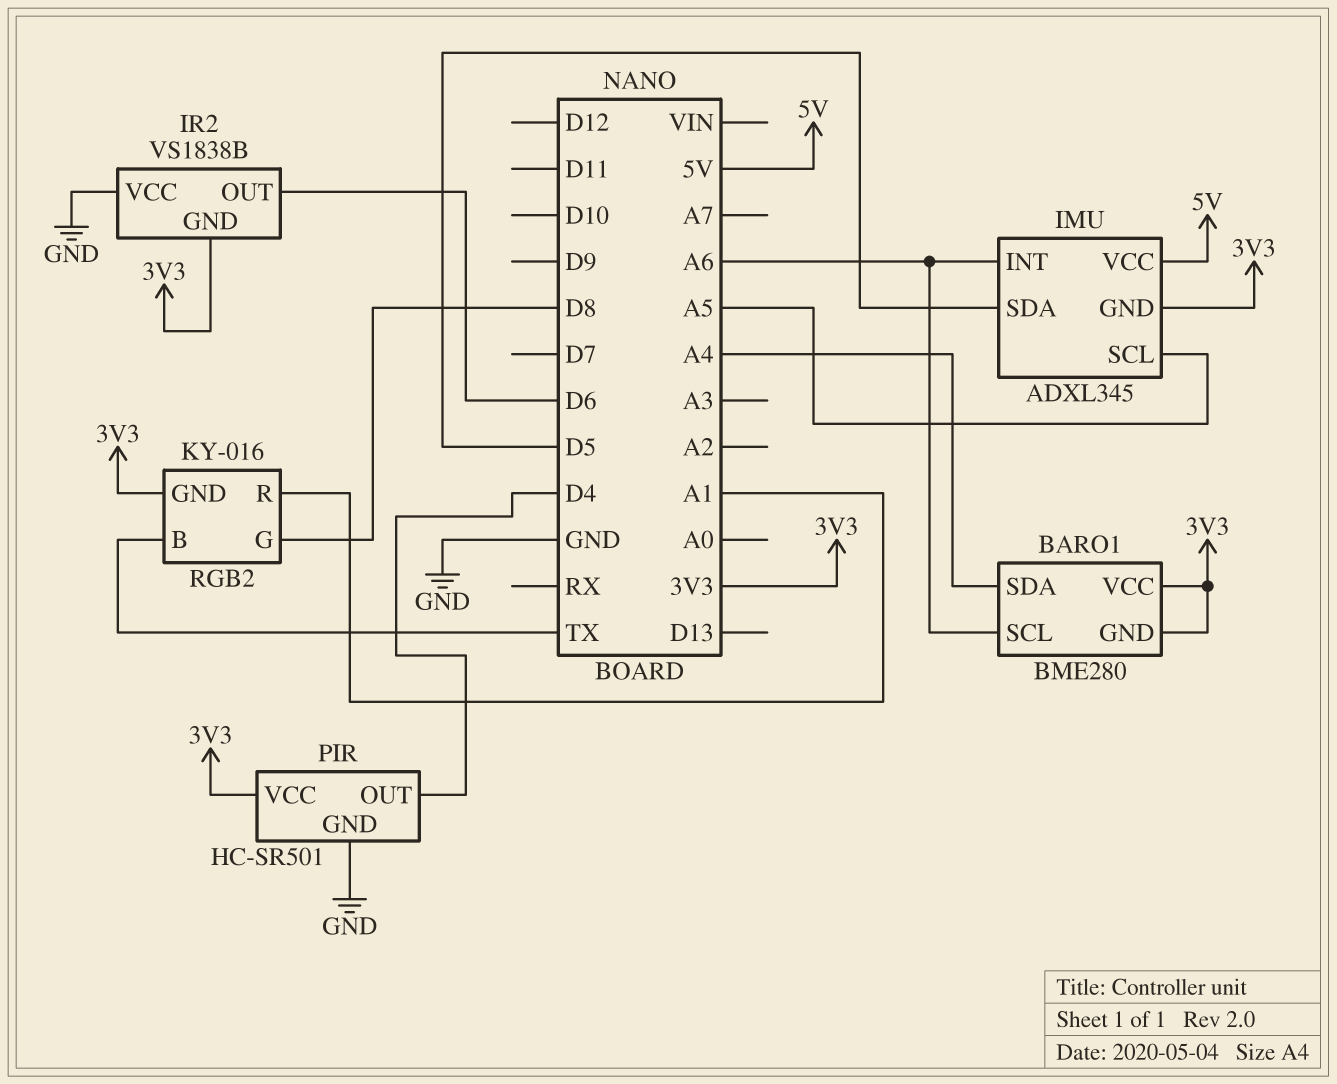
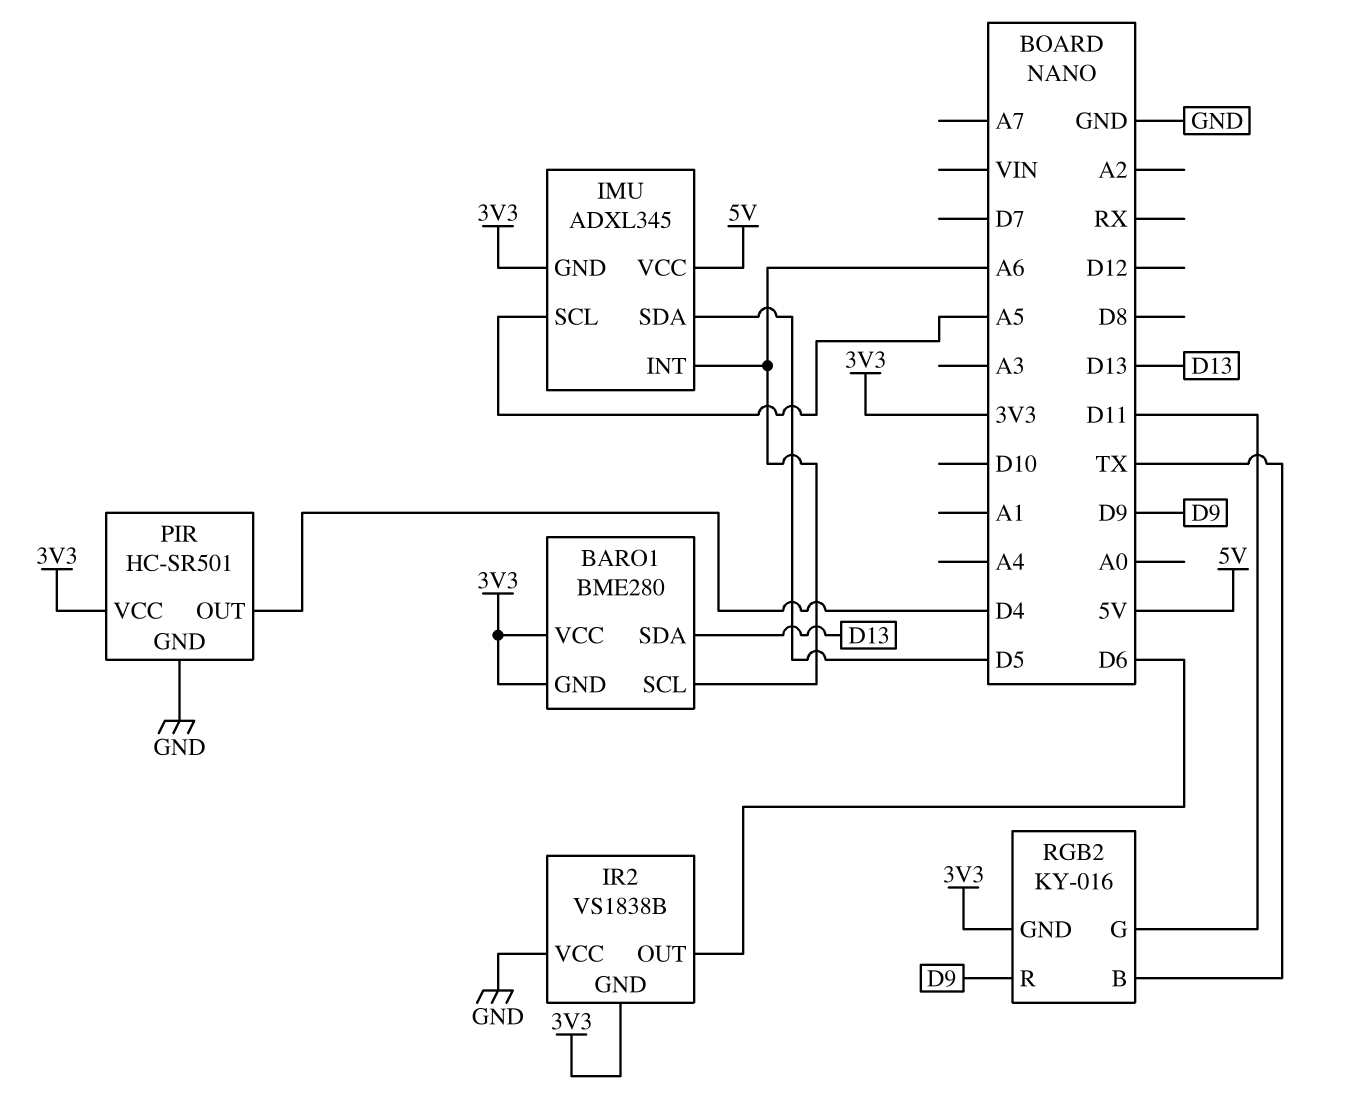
BARO1 pin SDA: A4 -> D13
RGB2 pin G: D8 -> D11
RGB2 pin R: A1 -> D9

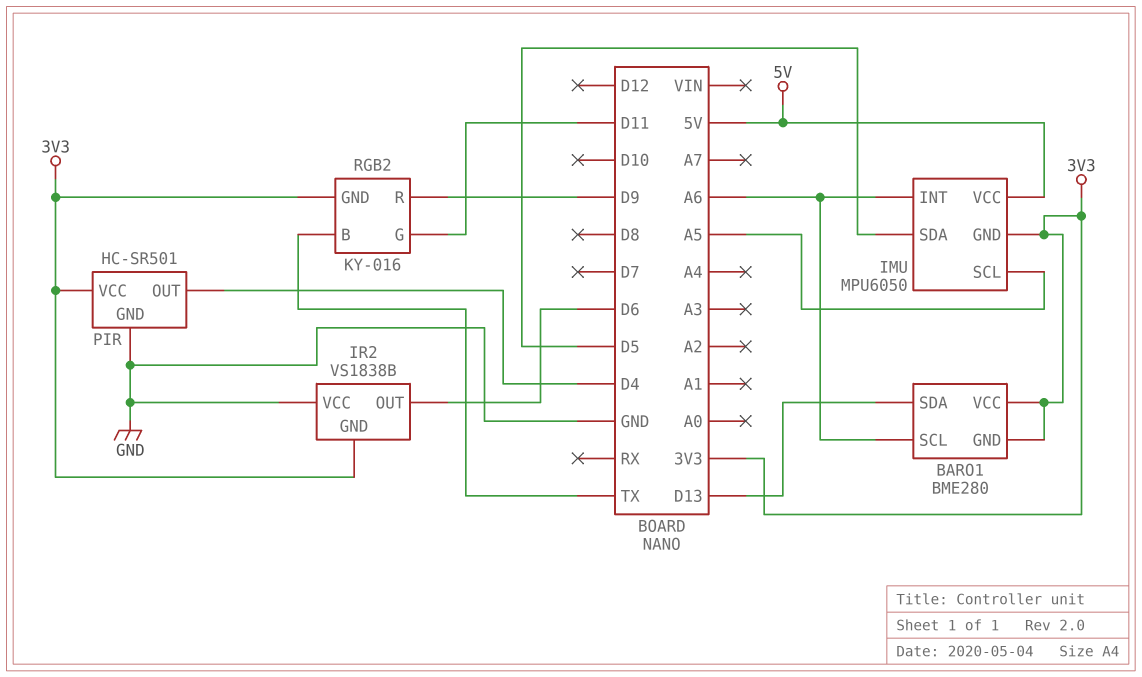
IMU: ADXL345 -> MPU6050

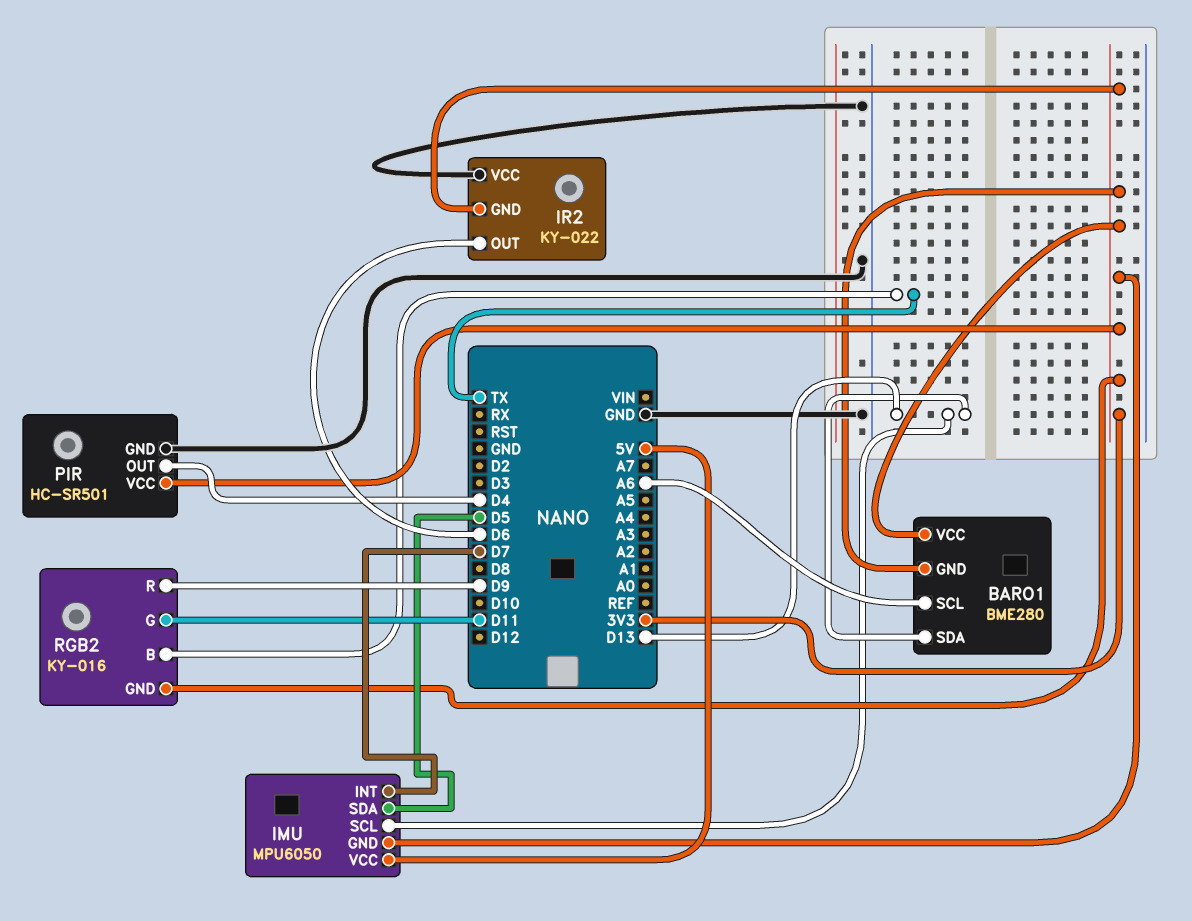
IMU pin INT: A6 -> D7
IMU pin SCL: A5 -> D13
IR2: VS1838B -> KY-022

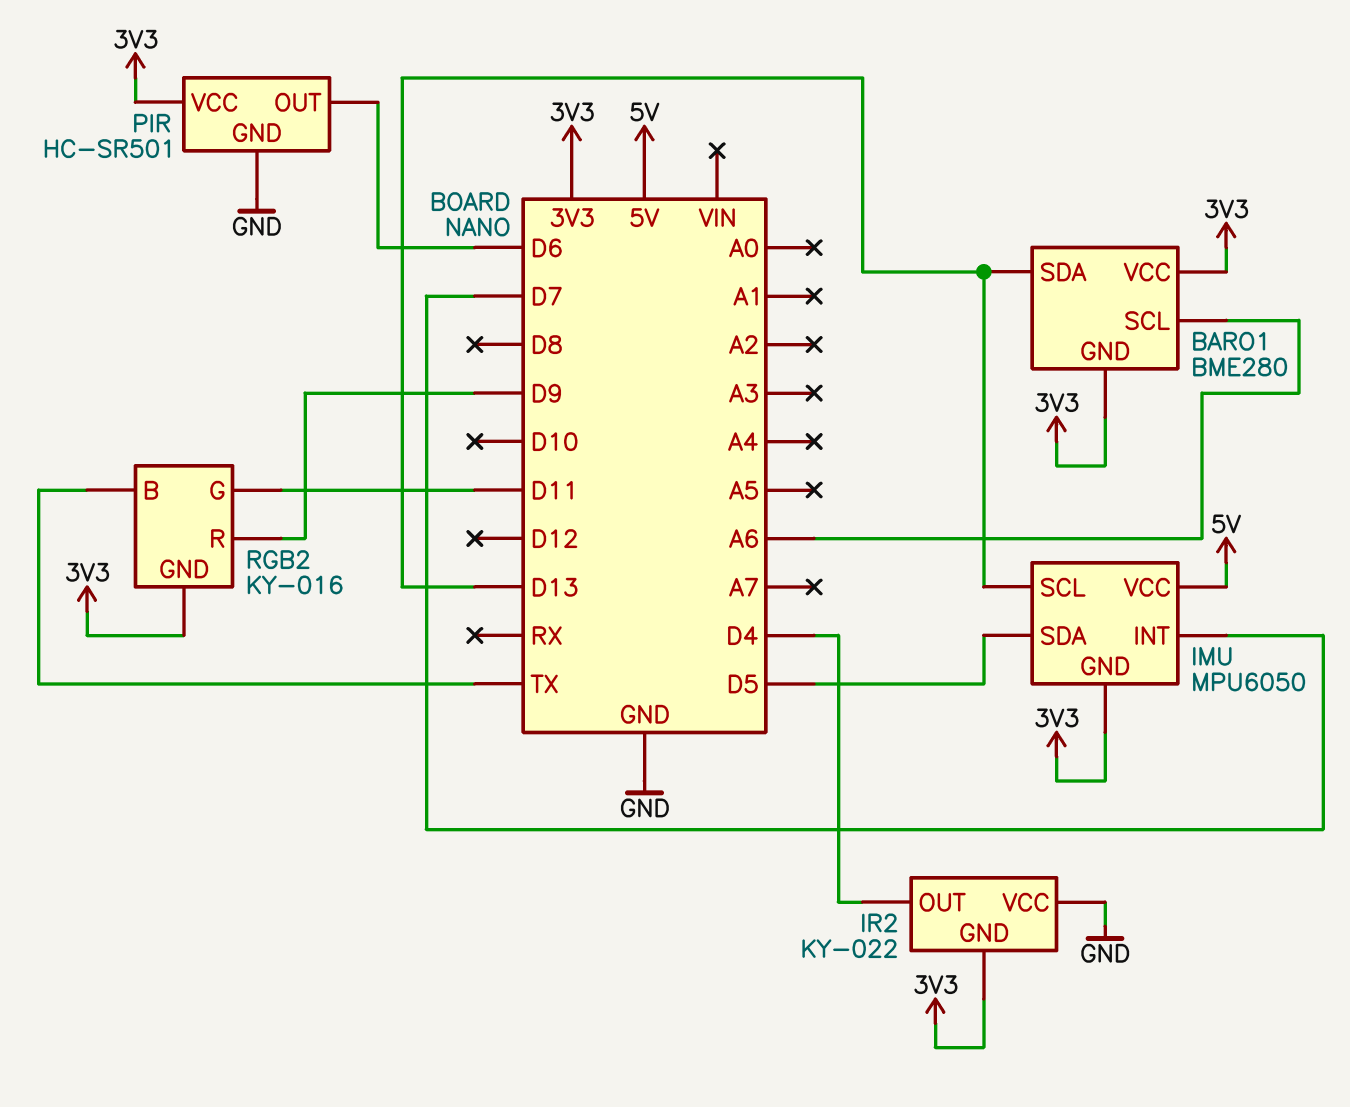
IR2 pin OUT: D6 -> D4
PIR pin OUT: D4 -> D6

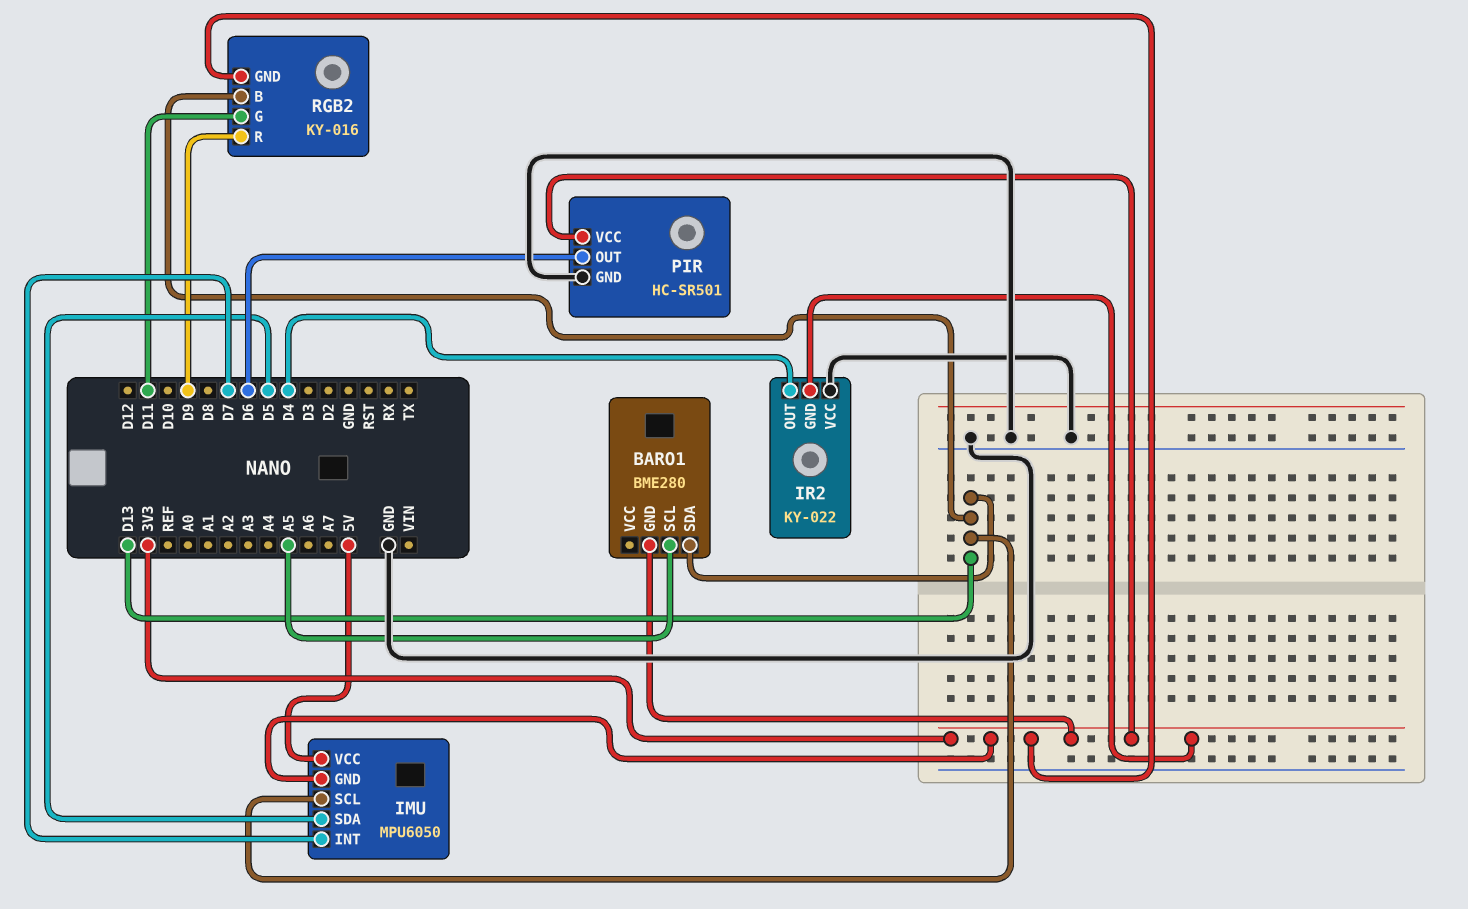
BARO1 pin SCL: A6 -> A5
BARO1 pin VCC: 3V3 -> none
RGB2 pin B: TX -> D13

